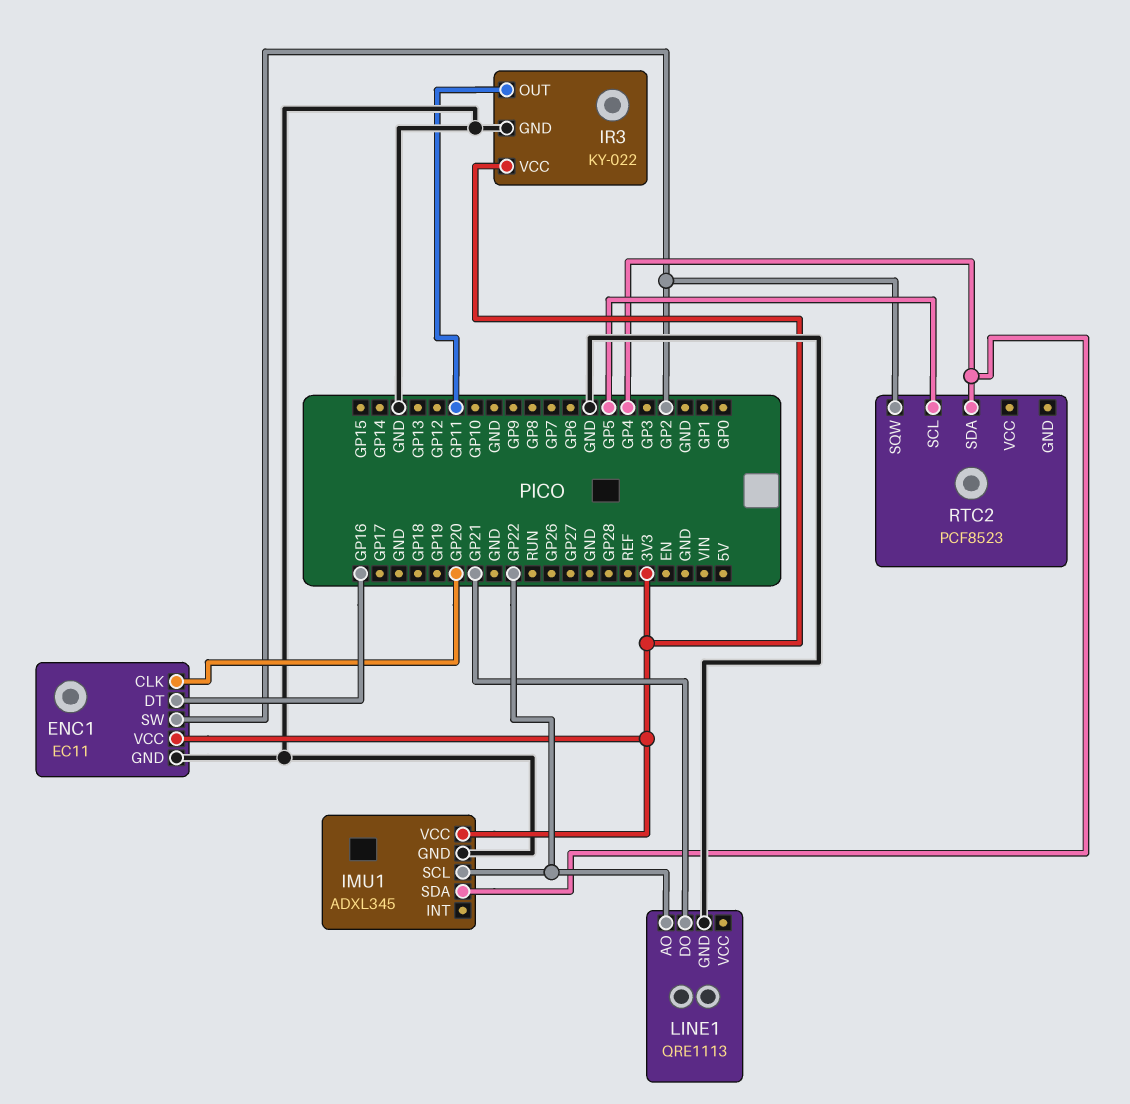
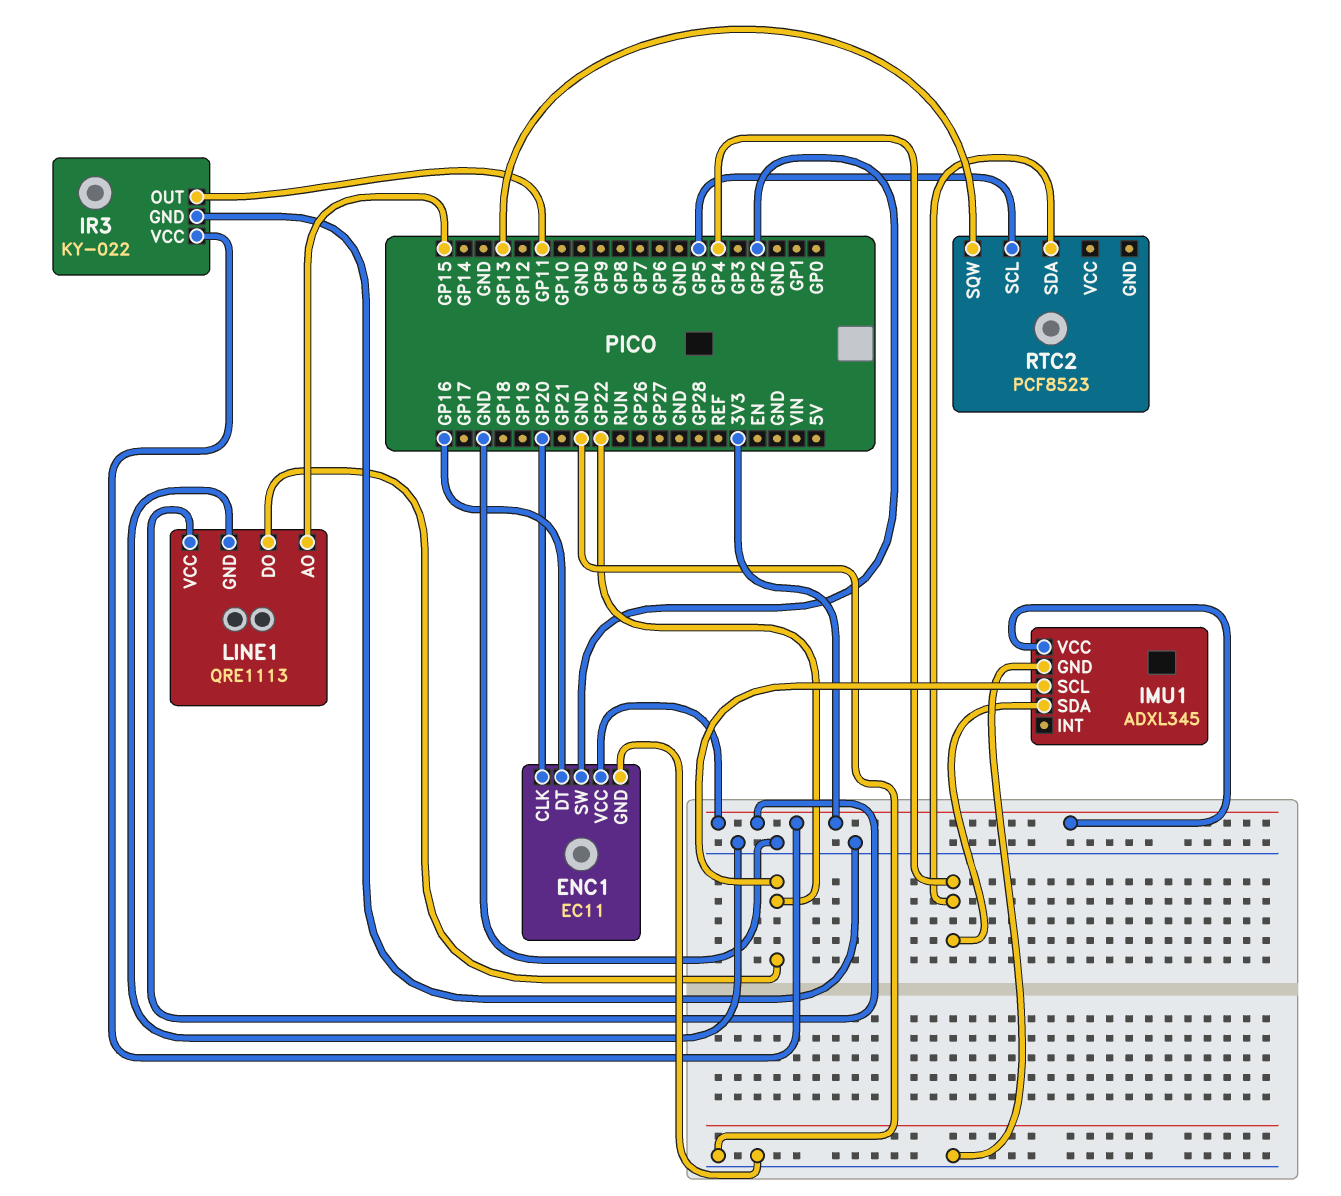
LINE1 pin AO: GP22 -> GP15
LINE1 pin DO: GP21 -> GP22
LINE1 pin VCC: none -> 3V3
RTC2 pin SQW: GP2 -> GP13

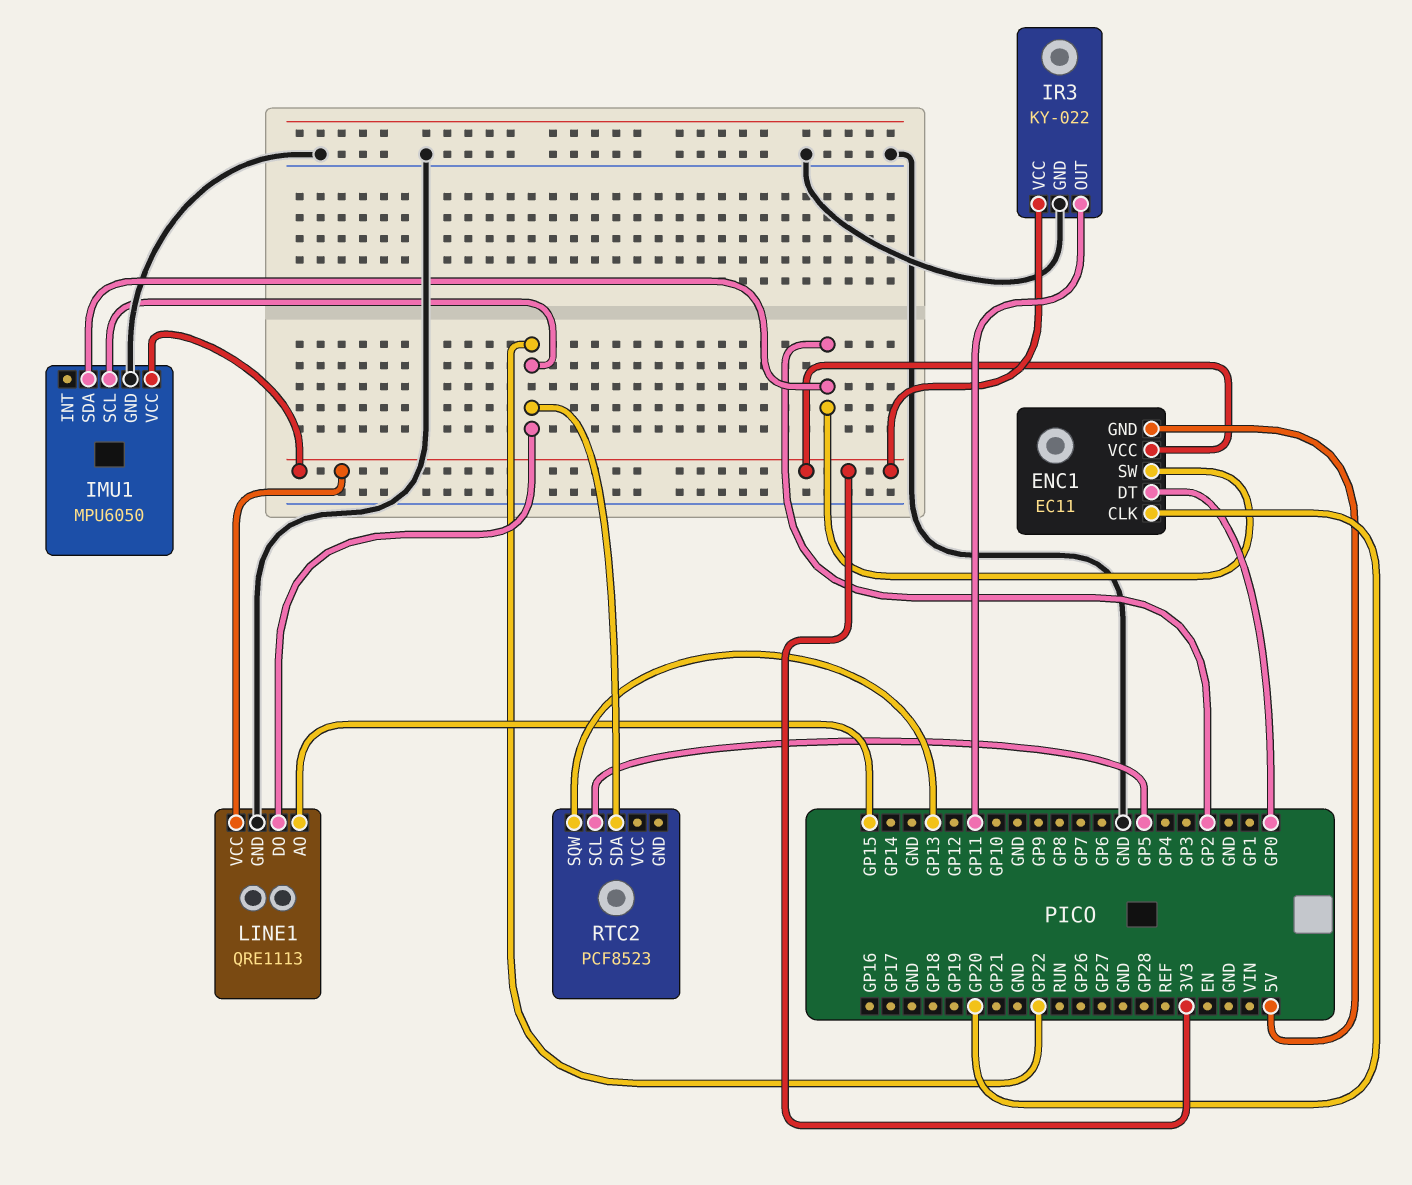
ENC1 pin DT: GP16 -> GP0
ENC1 pin GND: GND -> 5V
IMU1: ADXL345 -> MPU6050
IMU1 pin SDA: GP4 -> GP2
RTC2 pin SDA: GP4 -> GP22

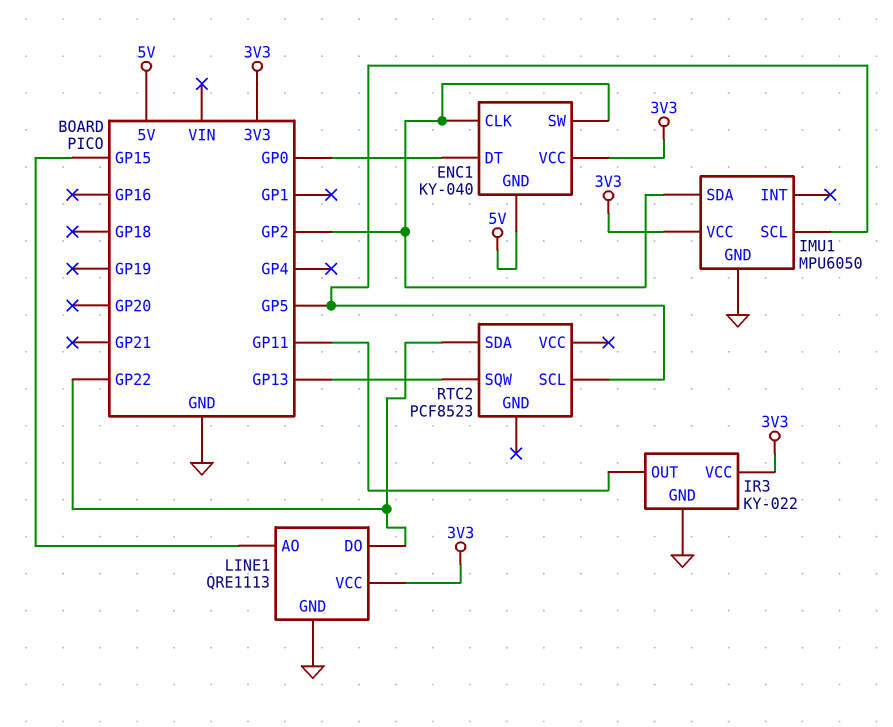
ENC1: EC11 -> KY-040
ENC1 pin CLK: GP20 -> GP2
IMU1 pin SCL: GP22 -> GP5

